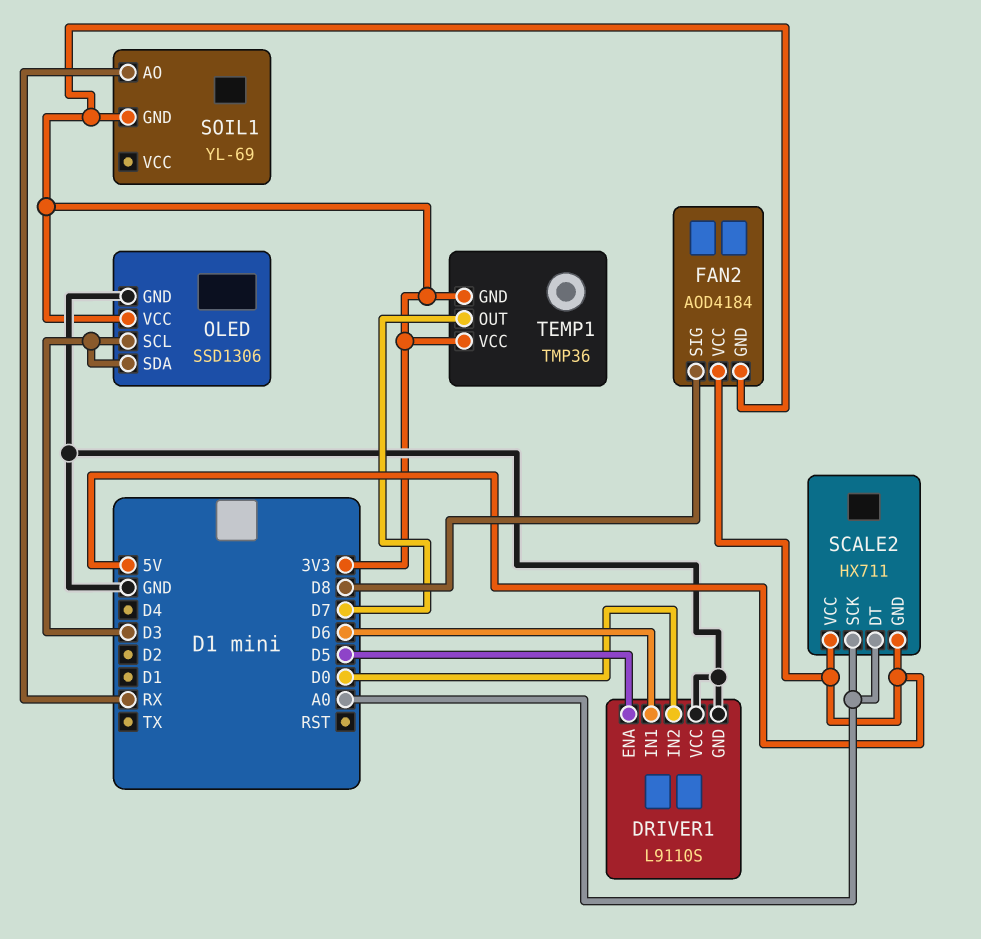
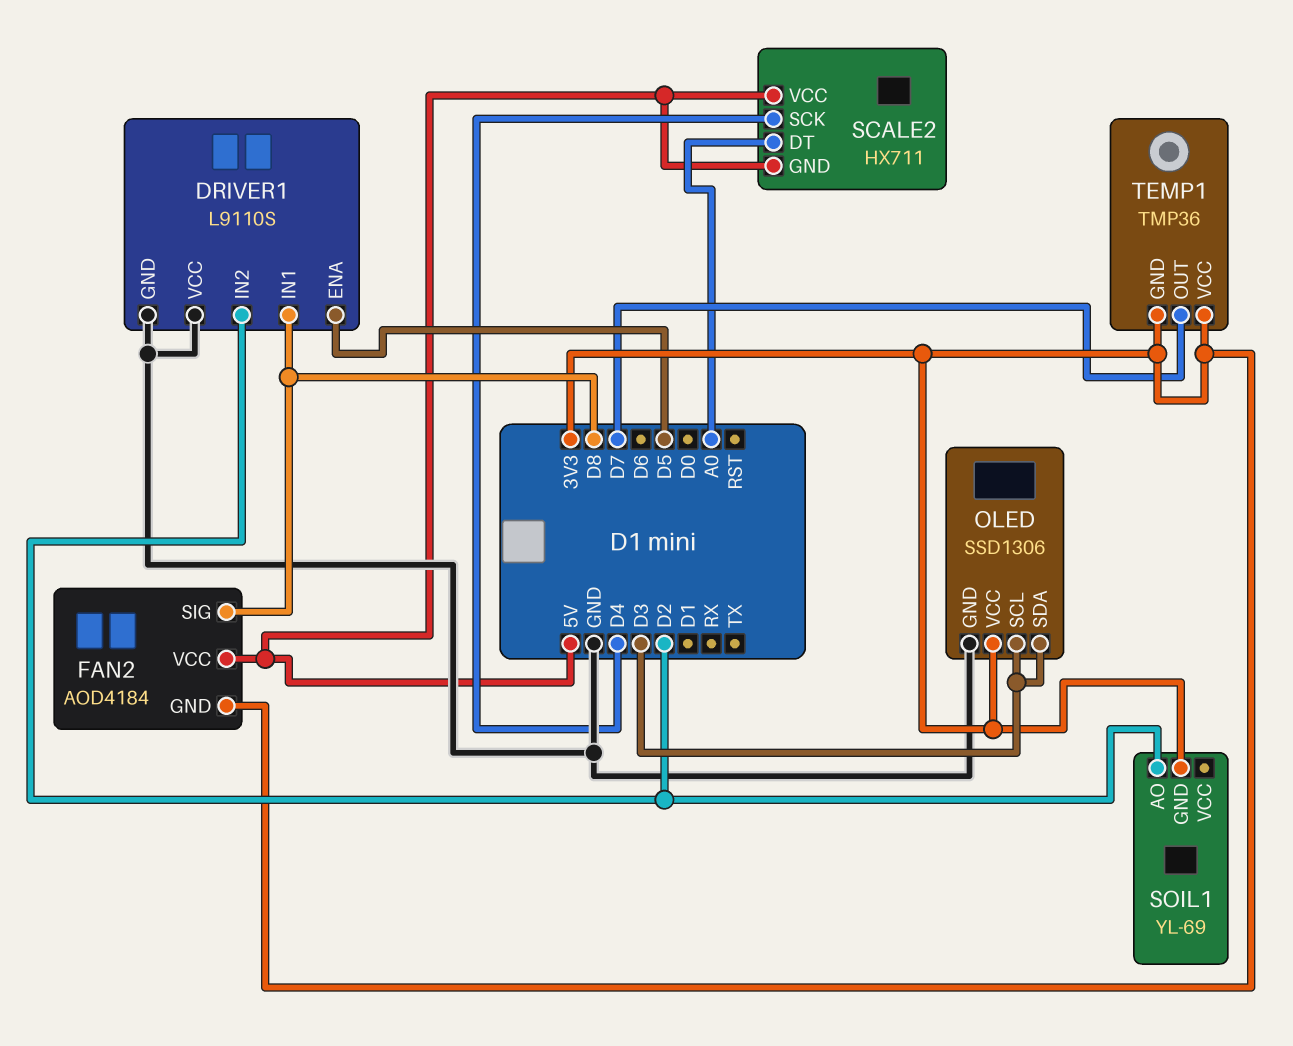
DRIVER1 pin IN1: D6 -> D8
DRIVER1 pin IN2: D0 -> D2
SCALE2 pin SCK: A0 -> D4
SOIL1 pin AO: RX -> D2

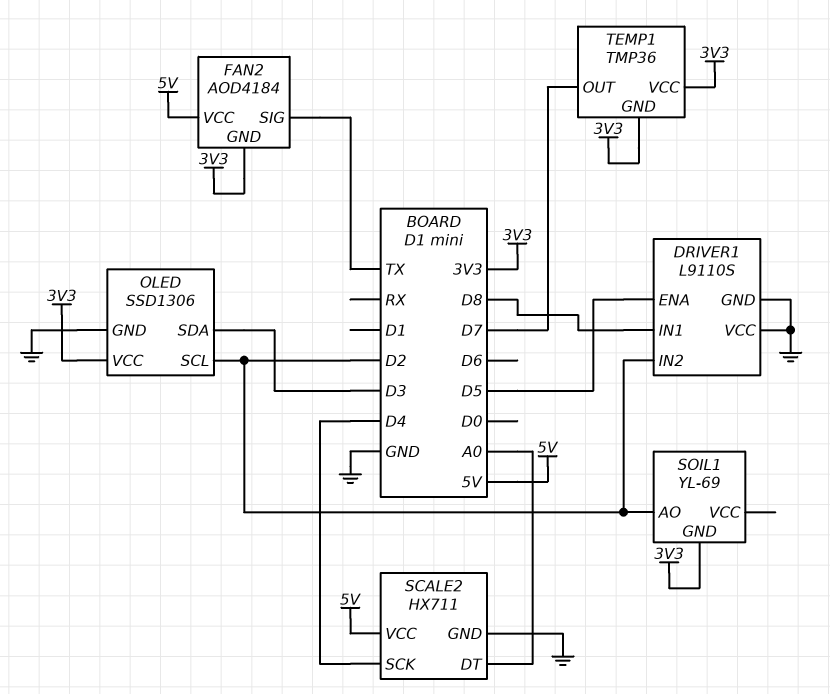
FAN2 pin SIG: D8 -> TX
OLED pin SCL: D3 -> D2
SCALE2 pin GND: 5V -> GND

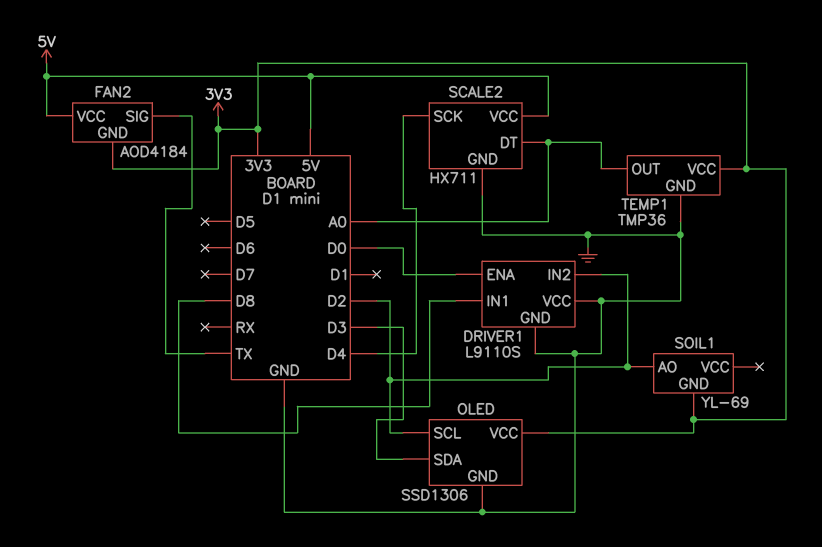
DRIVER1 pin ENA: D5 -> D0
TEMP1 pin GND: 3V3 -> GND
TEMP1 pin OUT: D7 -> A0

